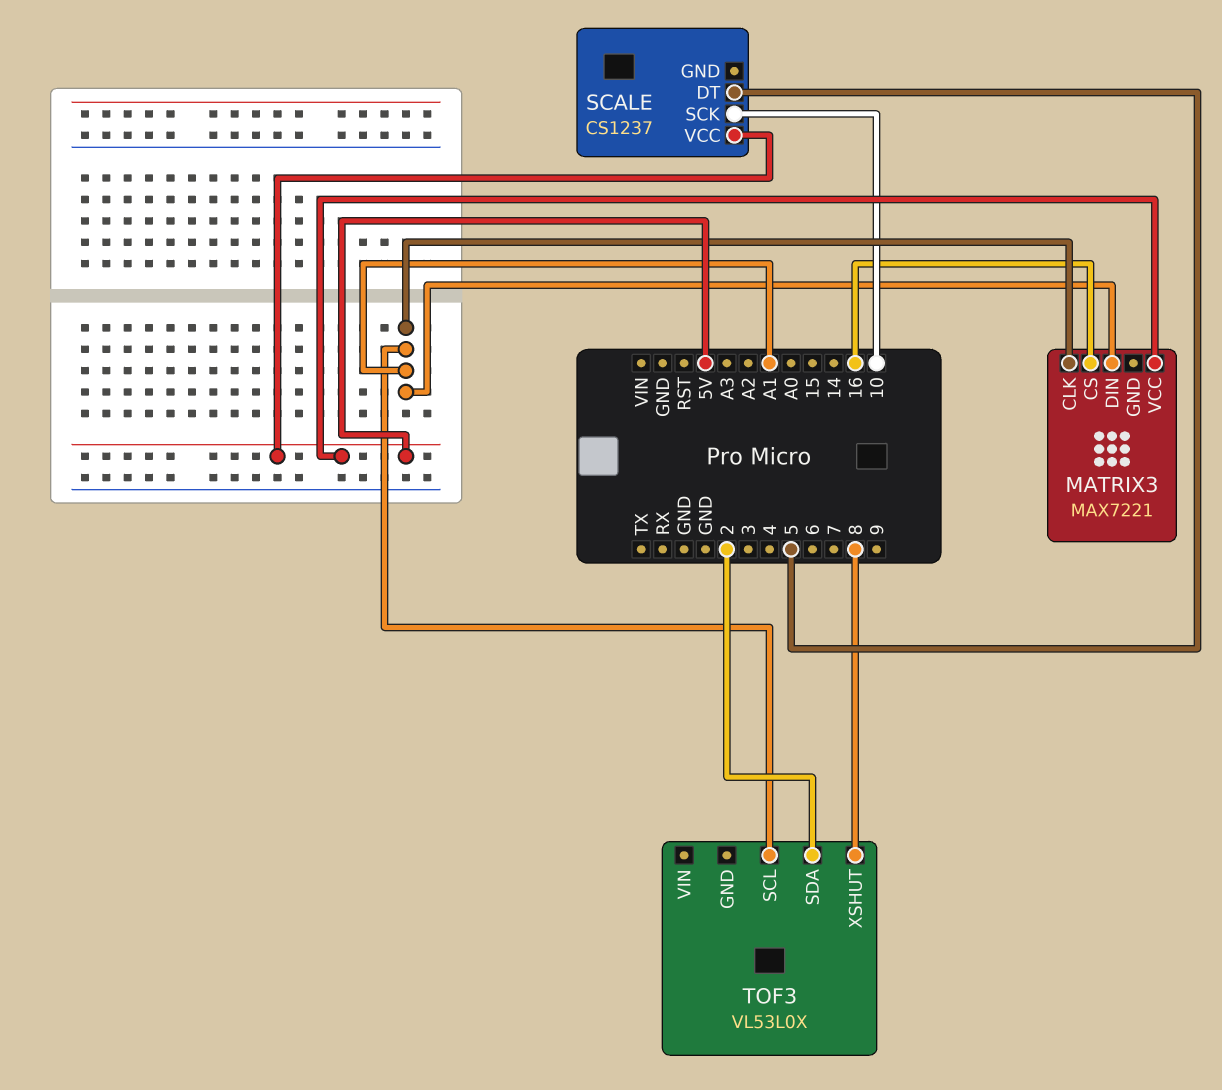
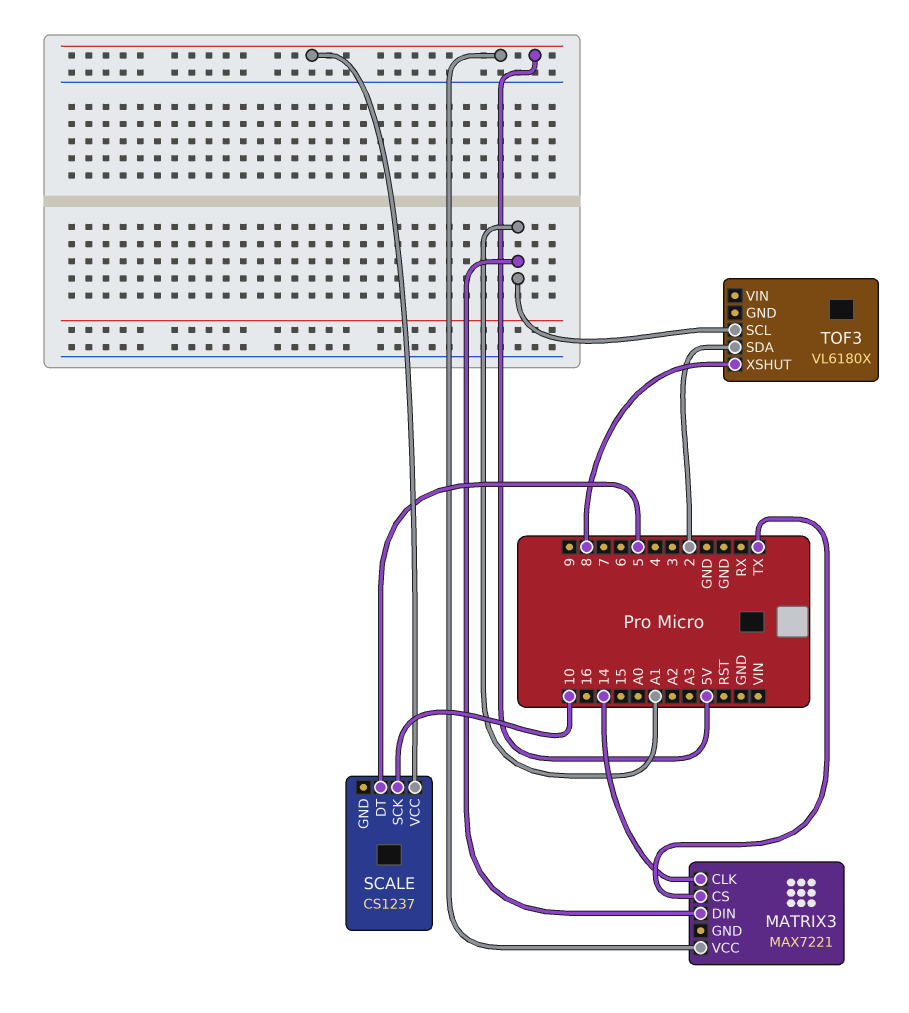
MATRIX3 pin CLK: A1 -> 14
MATRIX3 pin CS: 16 -> TX
TOF3: VL53L0X -> VL6180X

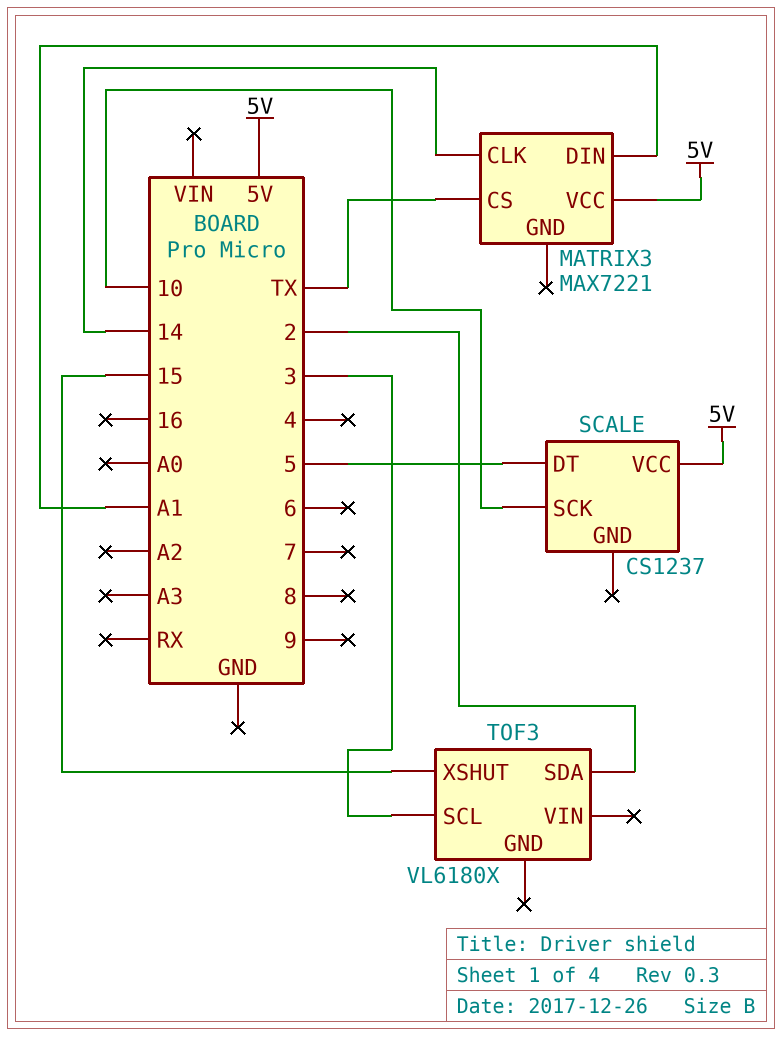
TOF3 pin SCL: A1 -> 3
TOF3 pin XSHUT: 8 -> 15

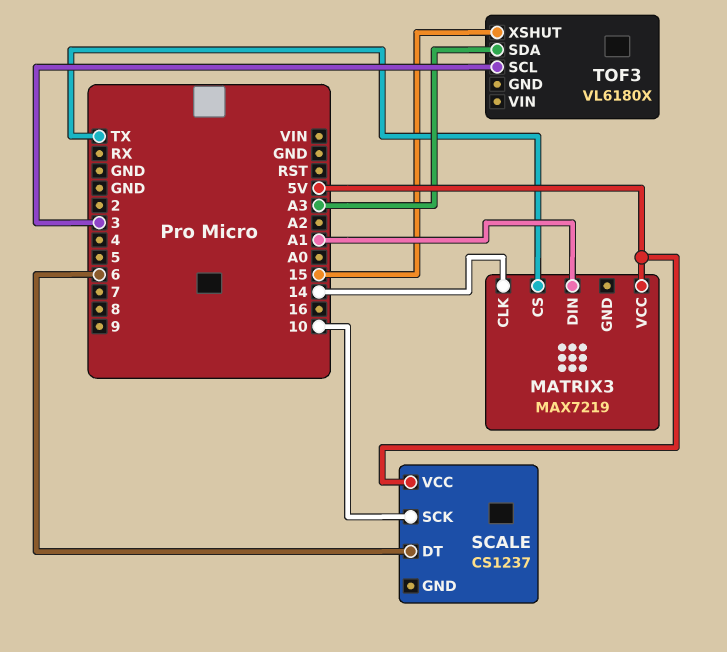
MATRIX3: MAX7221 -> MAX7219
SCALE pin DT: 5 -> 6
TOF3 pin SDA: 2 -> A3

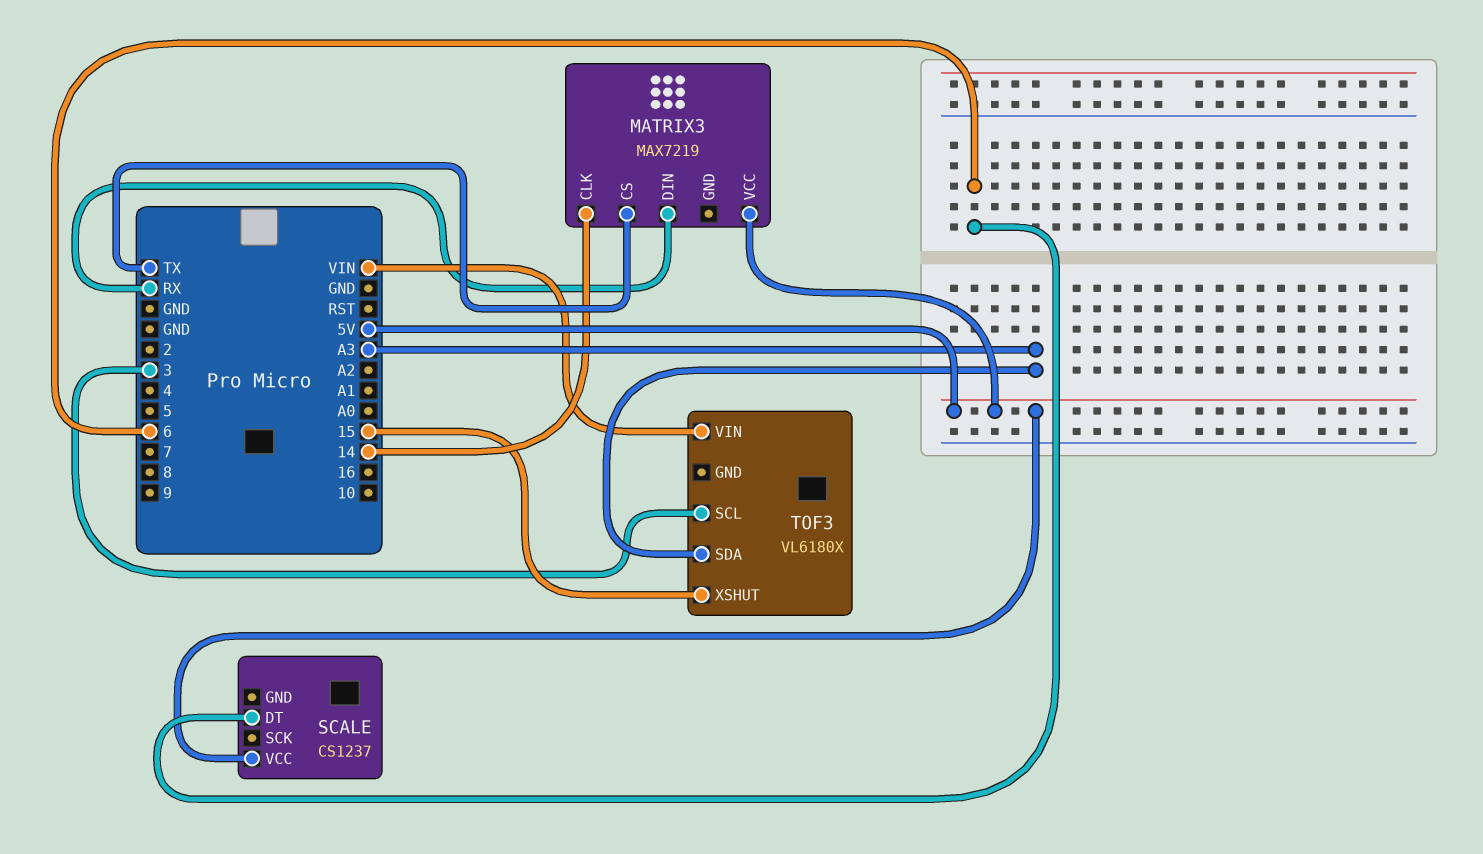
MATRIX3 pin DIN: A1 -> RX
SCALE pin SCK: 10 -> none
TOF3 pin VIN: none -> VIN

